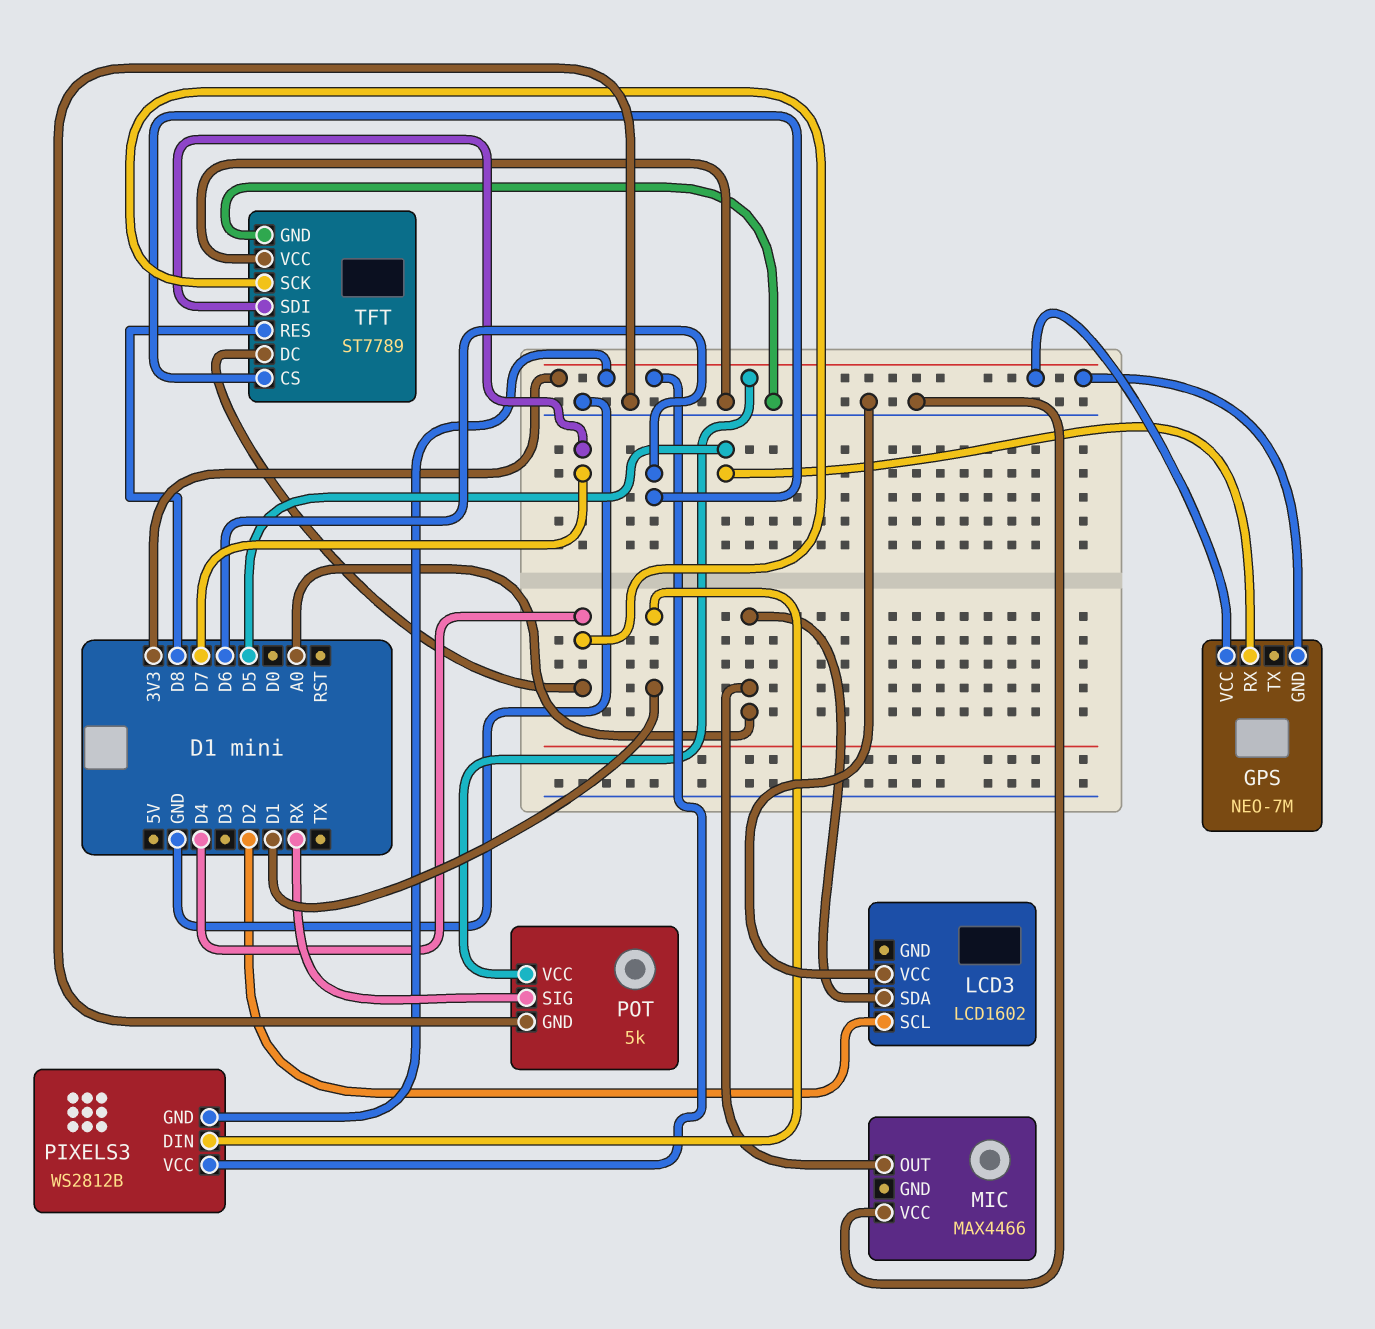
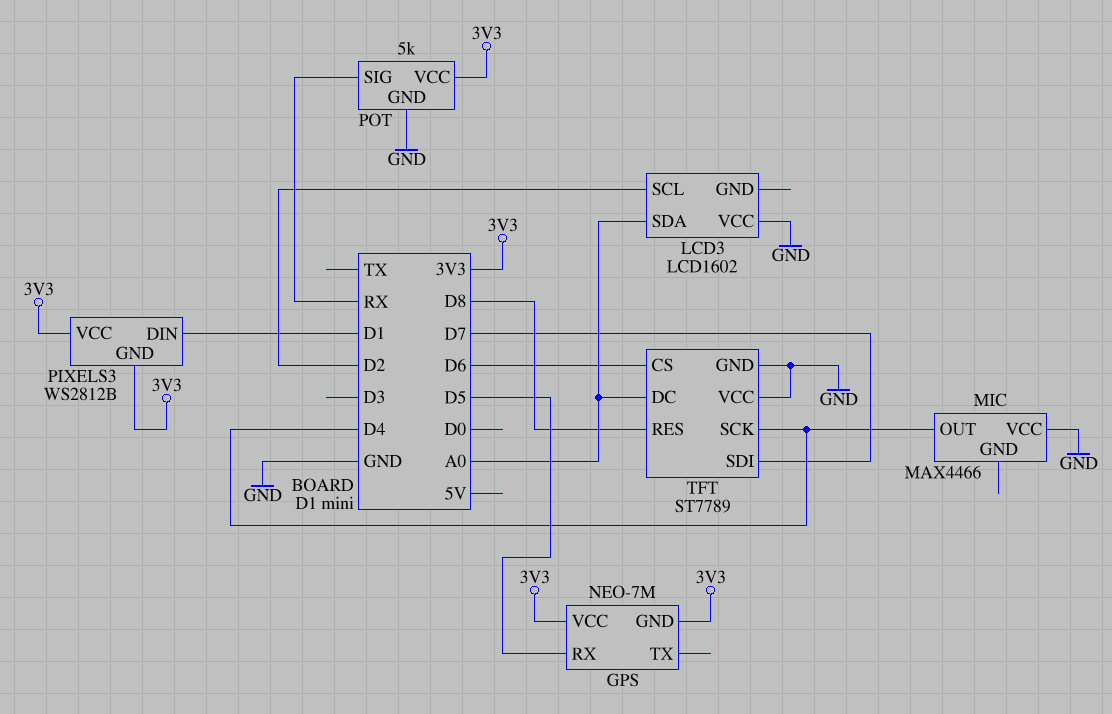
MIC pin OUT: A0 -> D4
TFT pin DC: D4 -> A0

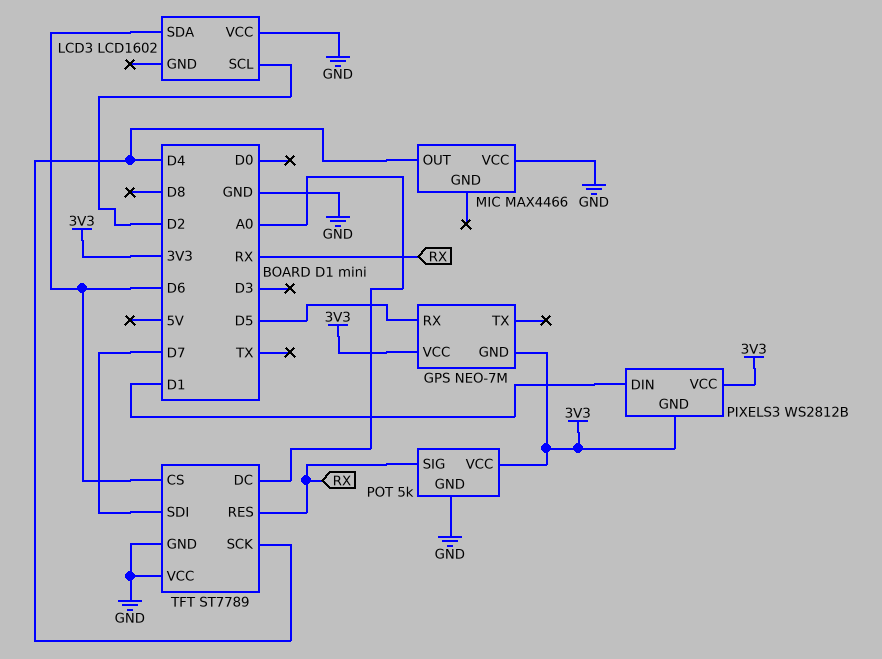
LCD3 pin SDA: A0 -> D6
TFT pin RES: D8 -> RX

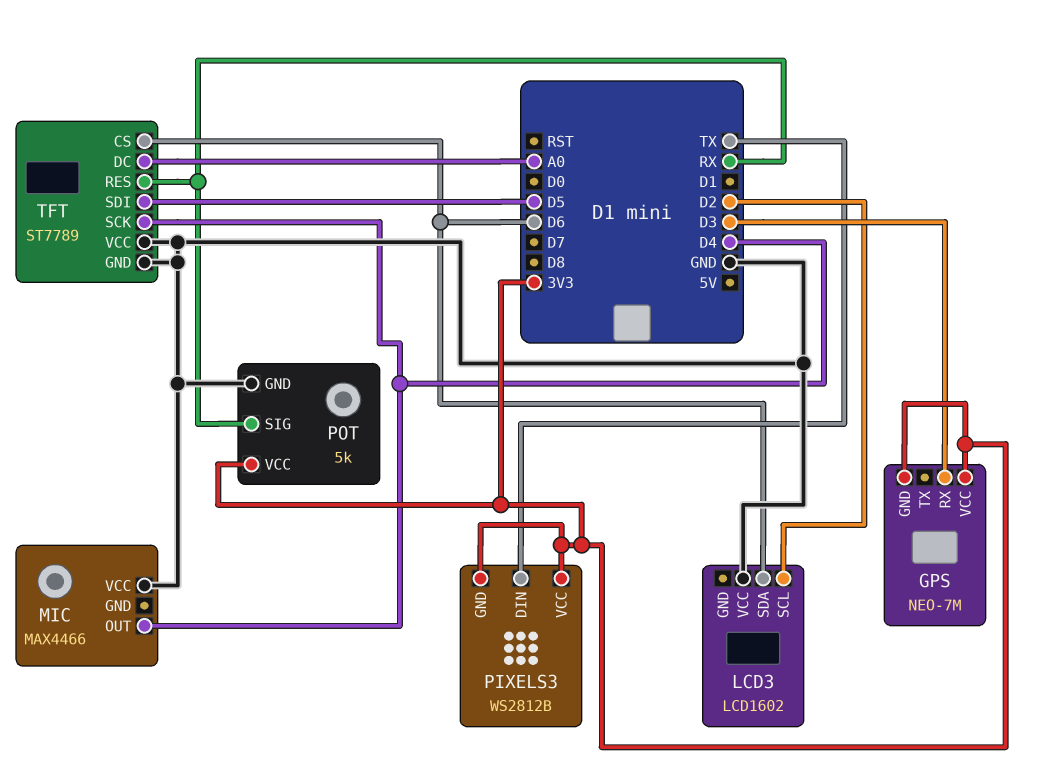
GPS pin RX: D5 -> D3
PIXELS3 pin DIN: D1 -> TX
TFT pin SDI: D7 -> D5

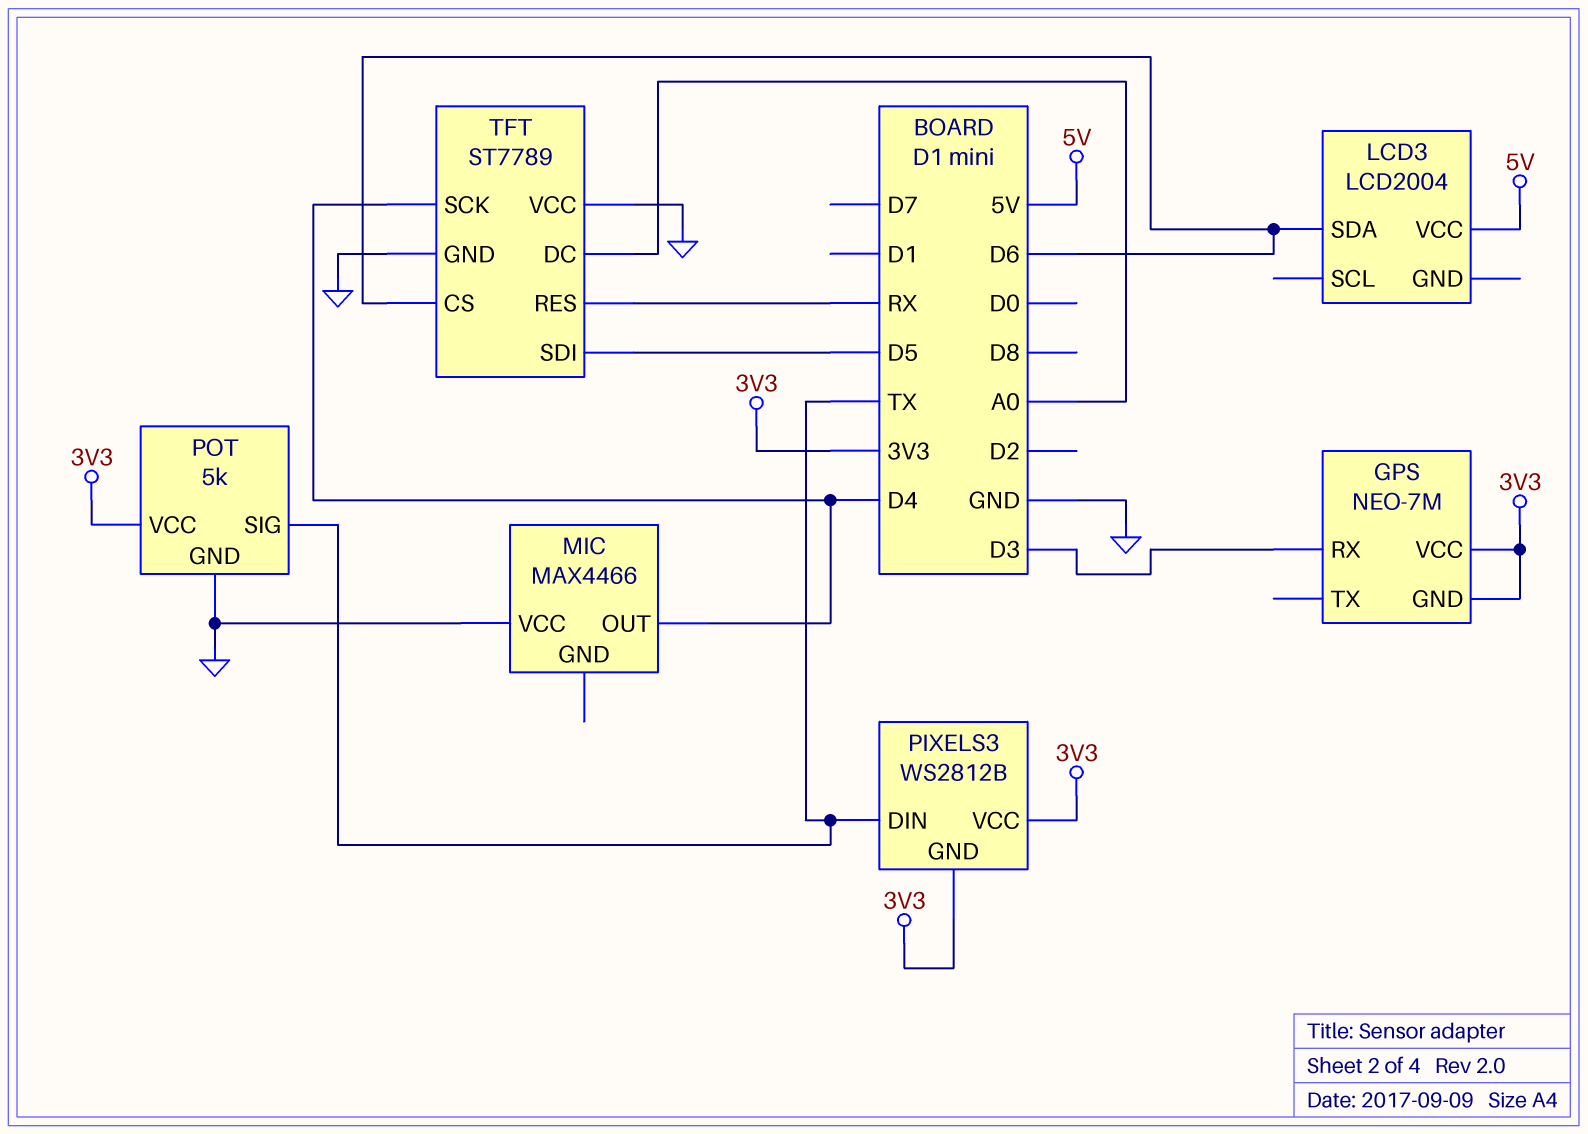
LCD3: LCD1602 -> LCD2004
LCD3 pin SCL: D2 -> none
LCD3 pin VCC: GND -> 5V
POT pin SIG: RX -> TX

